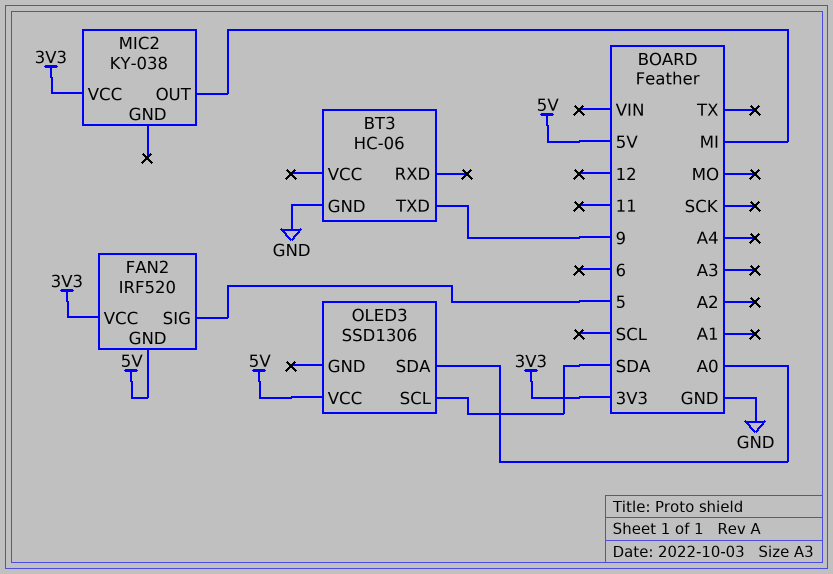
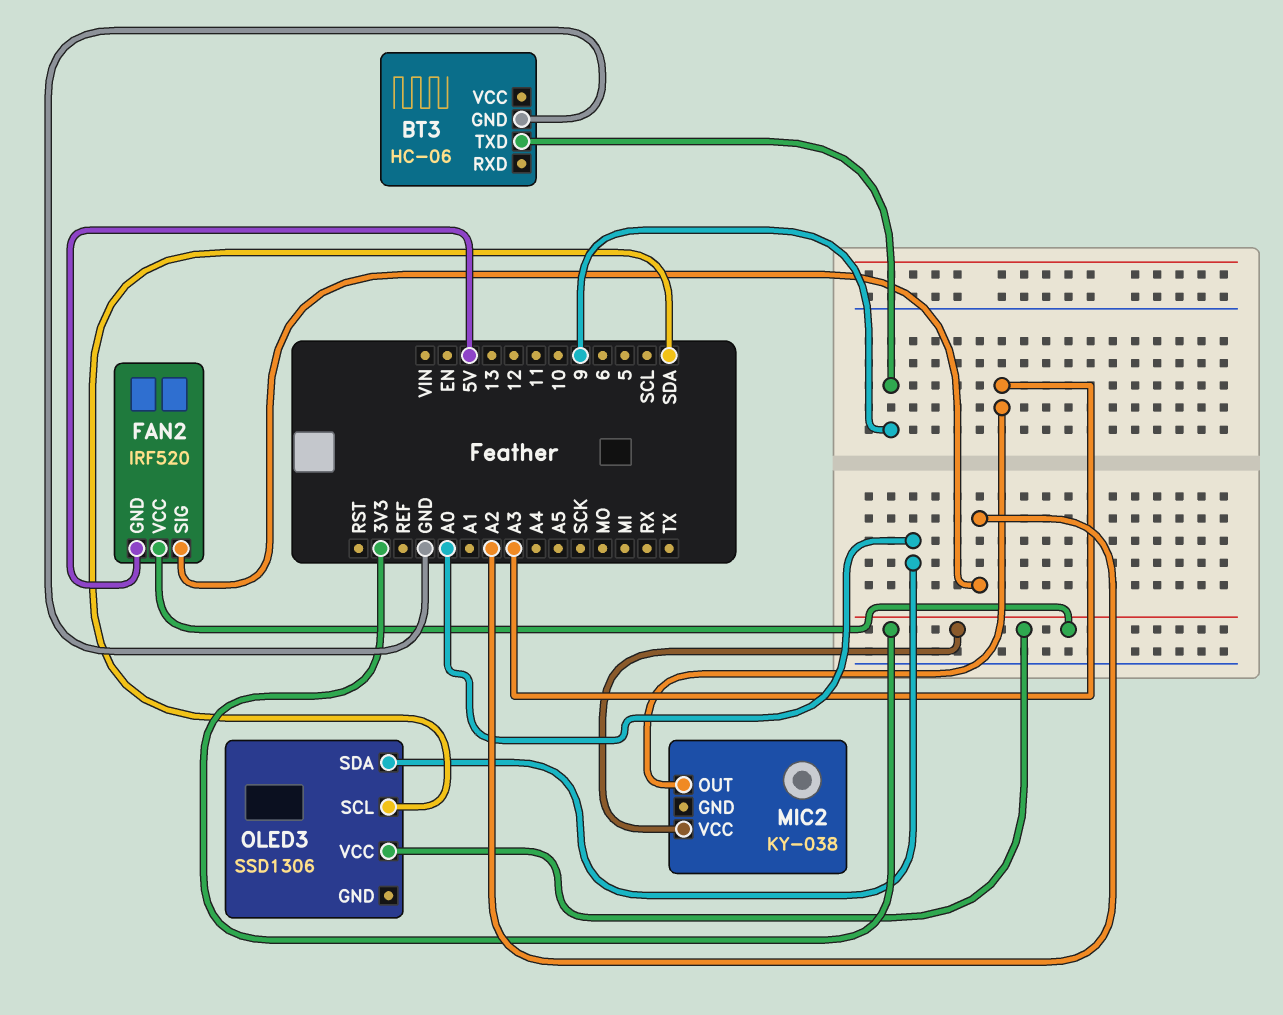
FAN2 pin SIG: 5 -> A2
MIC2 pin OUT: MI -> A3
OLED3 pin VCC: 5V -> 3V3

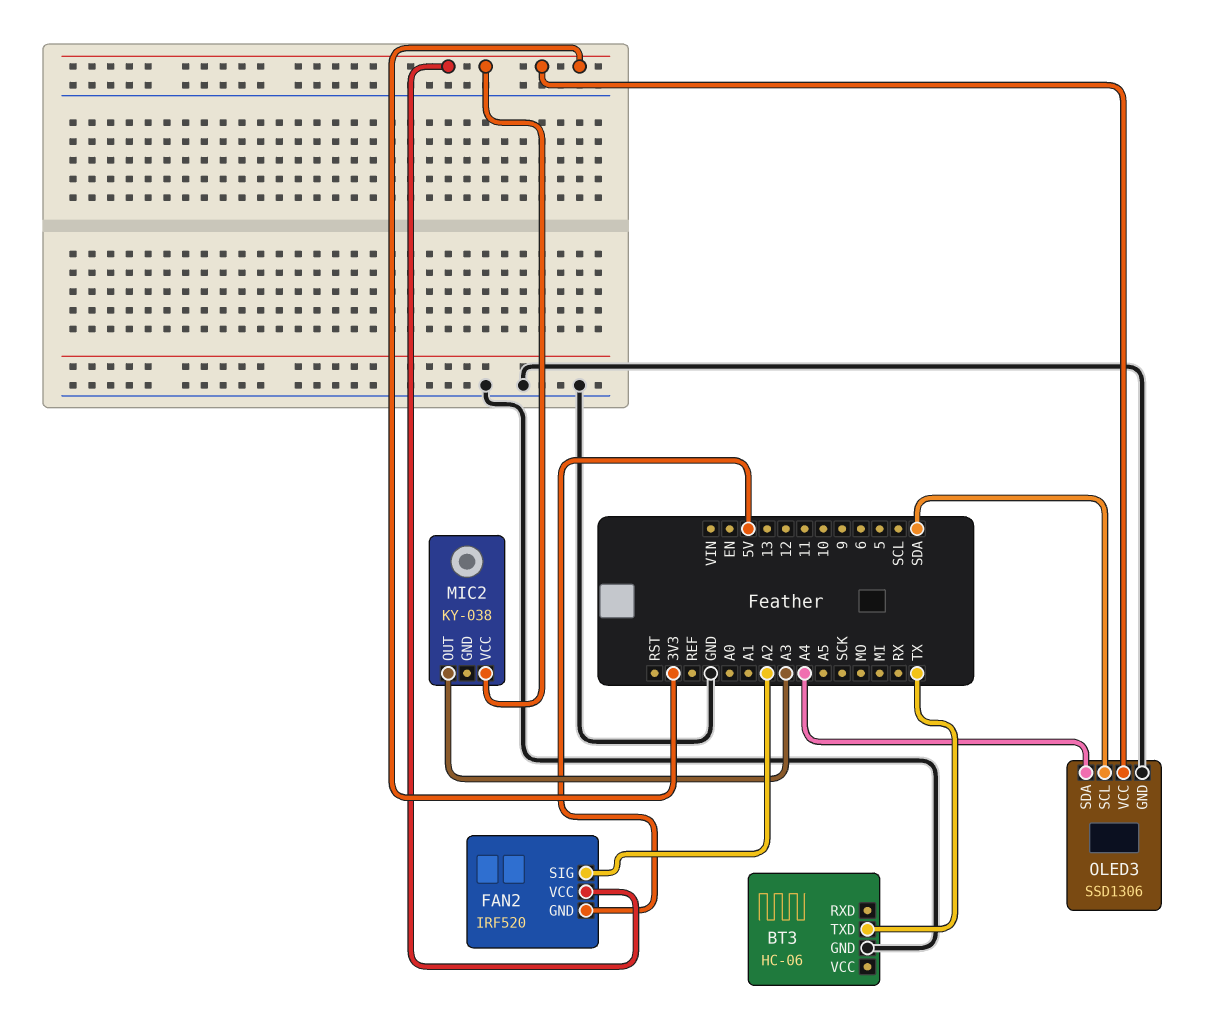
BT3 pin TXD: 9 -> TX
OLED3 pin GND: none -> GND
OLED3 pin SDA: A0 -> A4

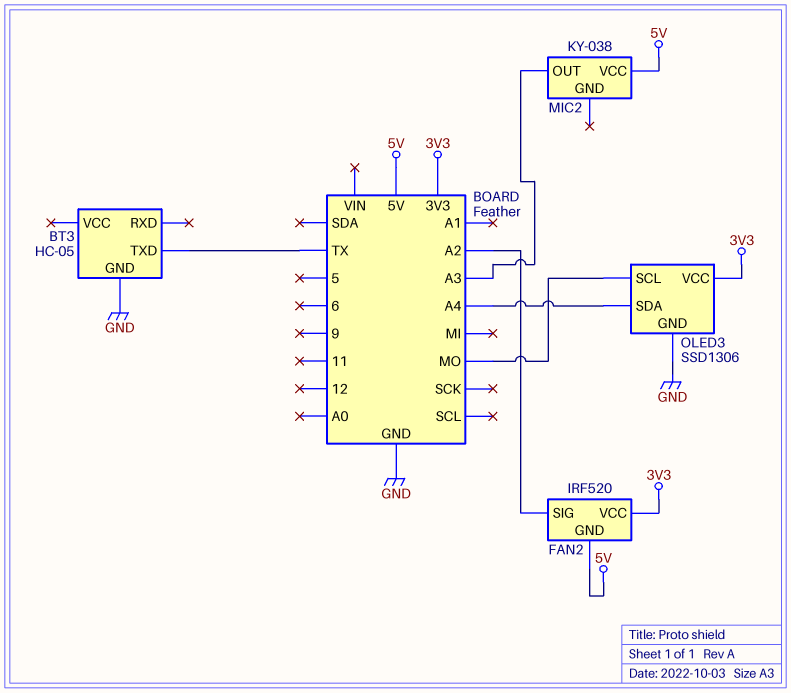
BT3: HC-06 -> HC-05
MIC2 pin VCC: 3V3 -> 5V
OLED3 pin SCL: SDA -> MO

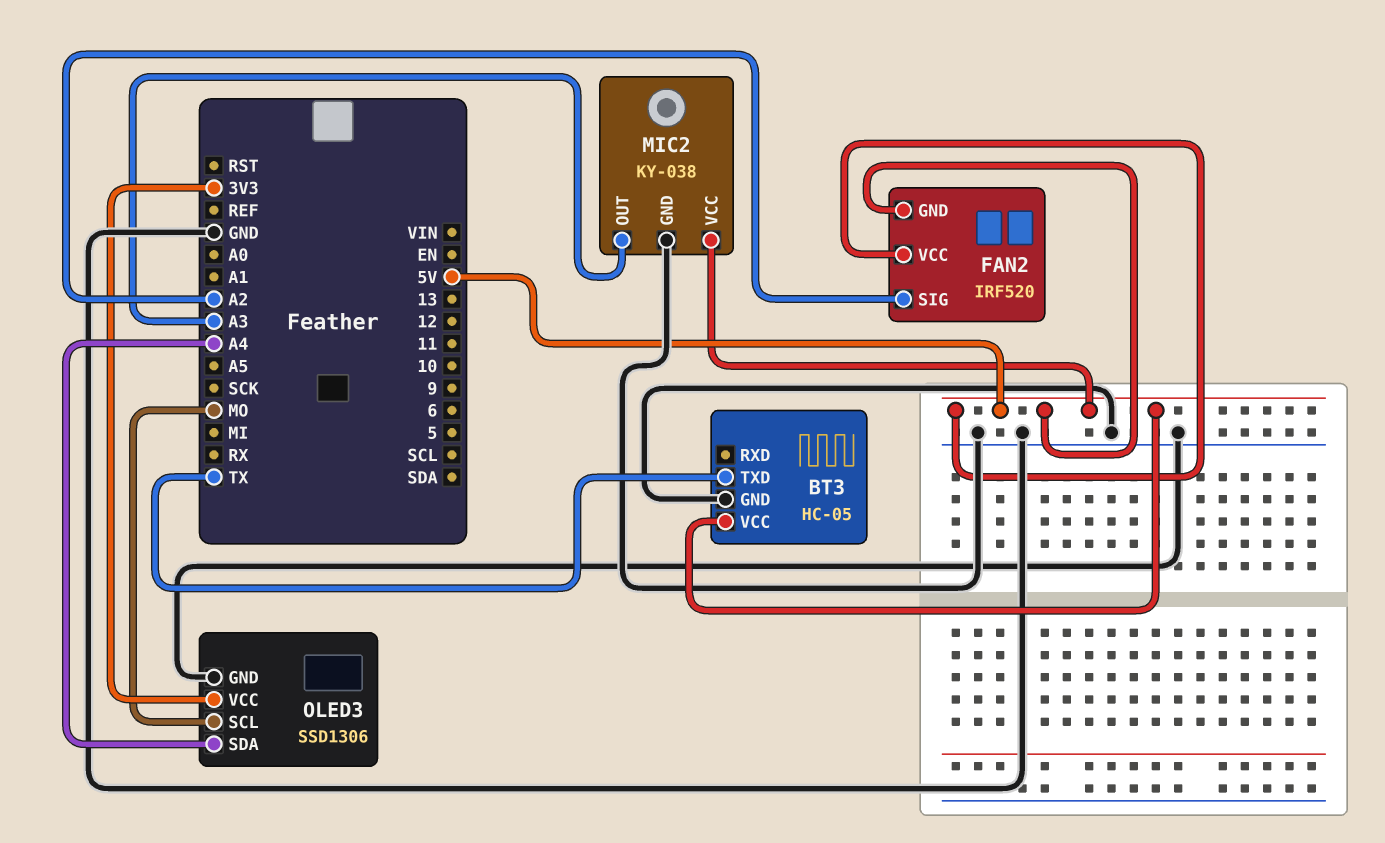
BT3 pin VCC: none -> 5V
FAN2 pin VCC: 3V3 -> 5V
MIC2 pin GND: none -> GND

